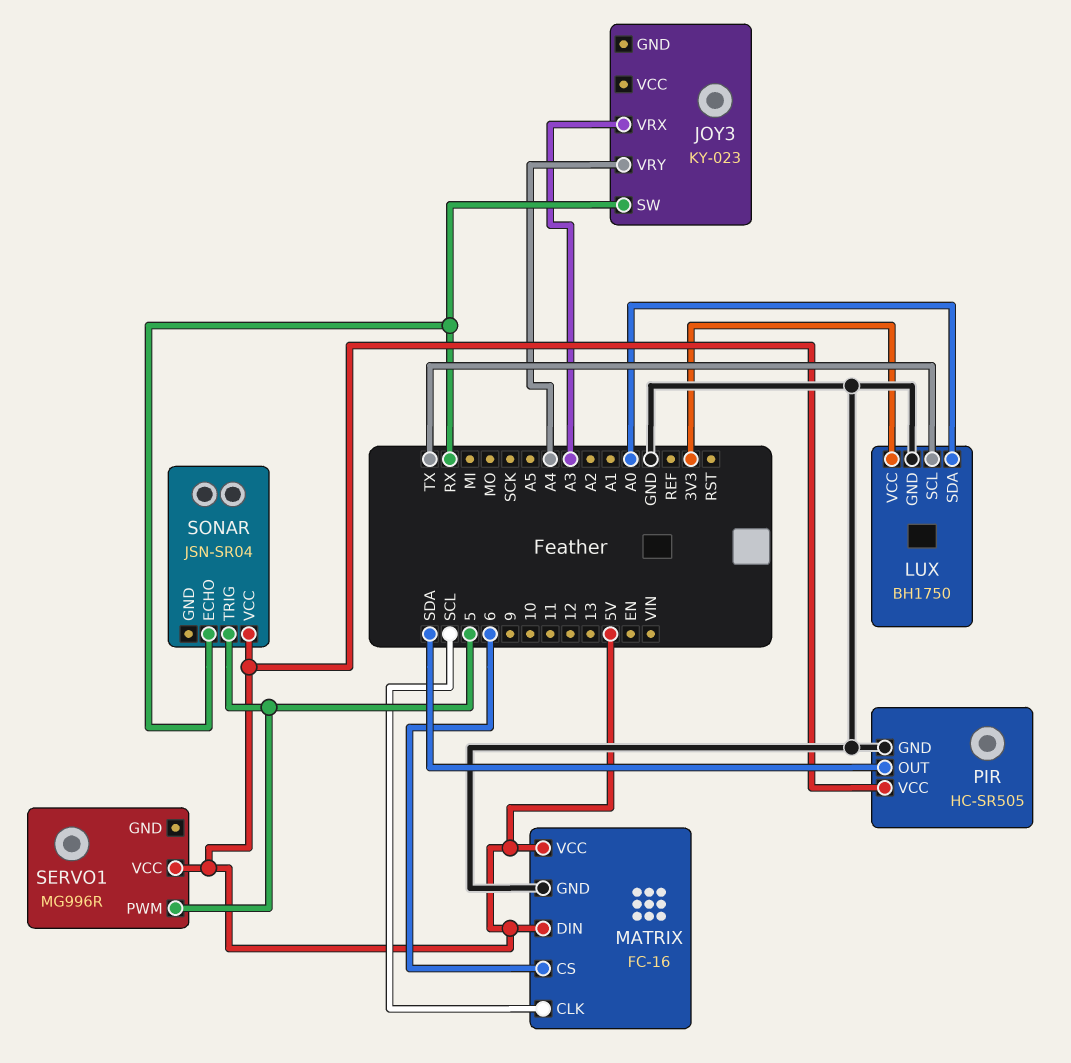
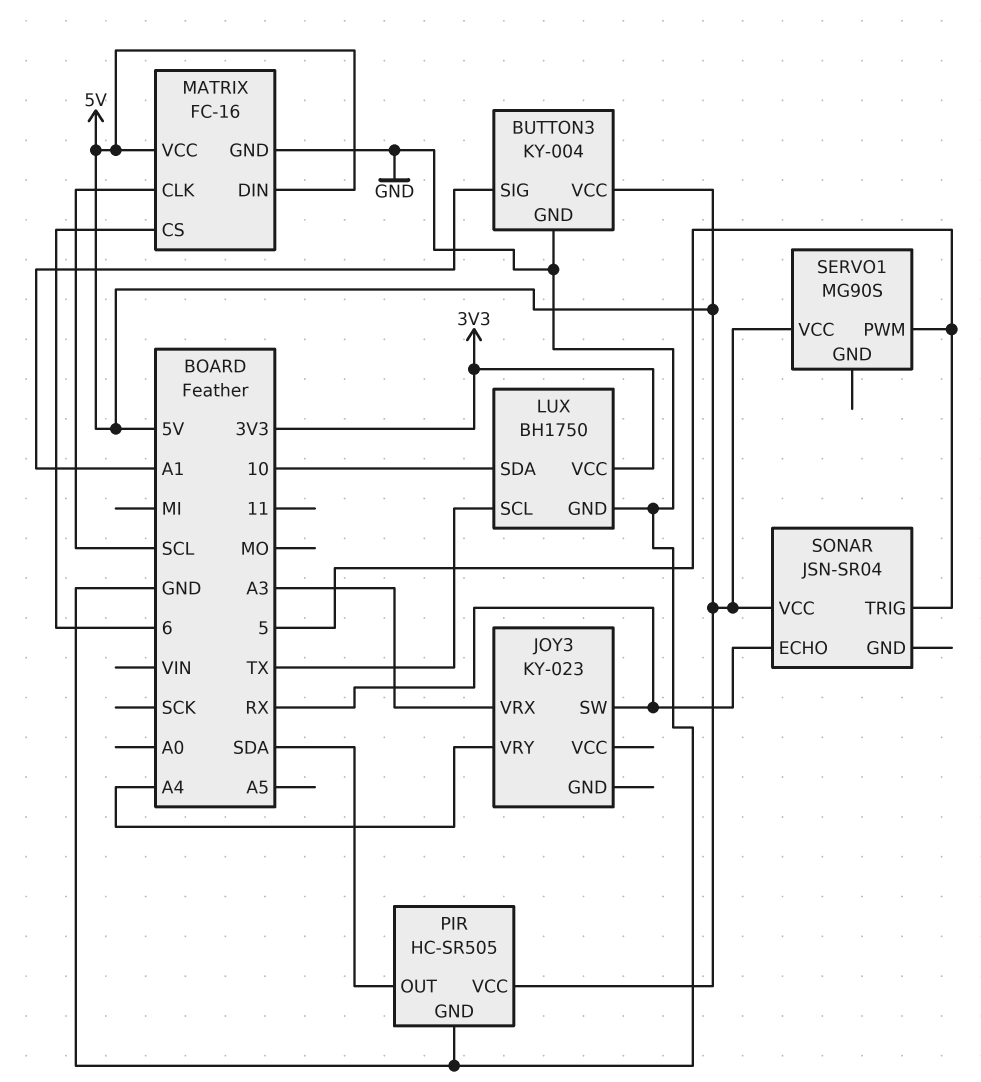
BUTTON3: none -> KY-004
BUTTON3 pin GND: none -> GND
BUTTON3 pin SIG: none -> A1
BUTTON3 pin VCC: none -> 5V
LUX pin SDA: A0 -> 10
SERVO1: MG996R -> MG90S

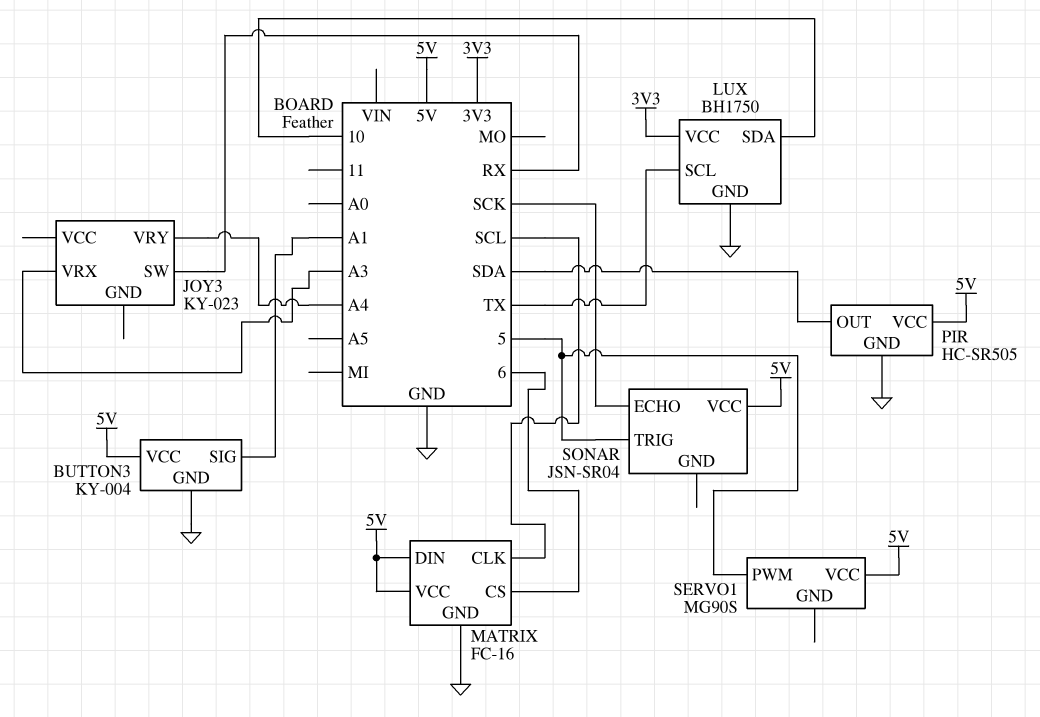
SONAR pin ECHO: RX -> SCK

